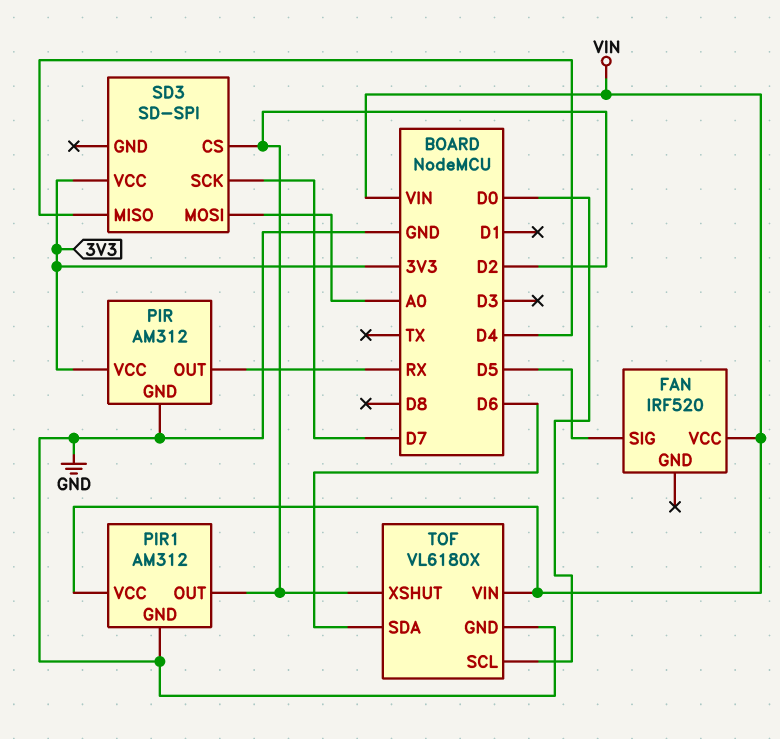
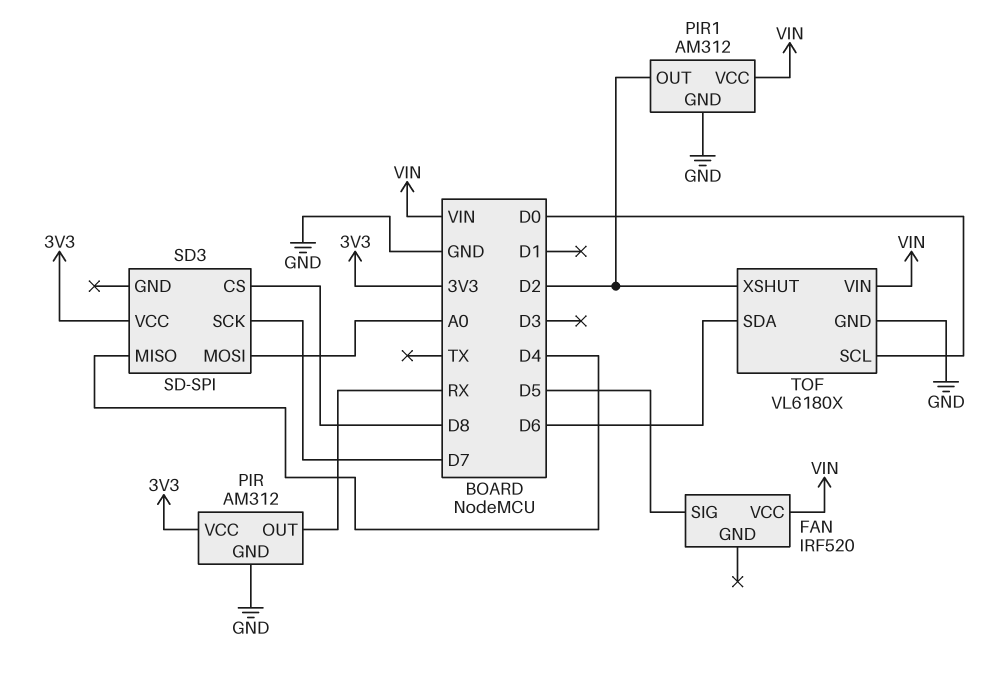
SD3 pin CS: D2 -> D8

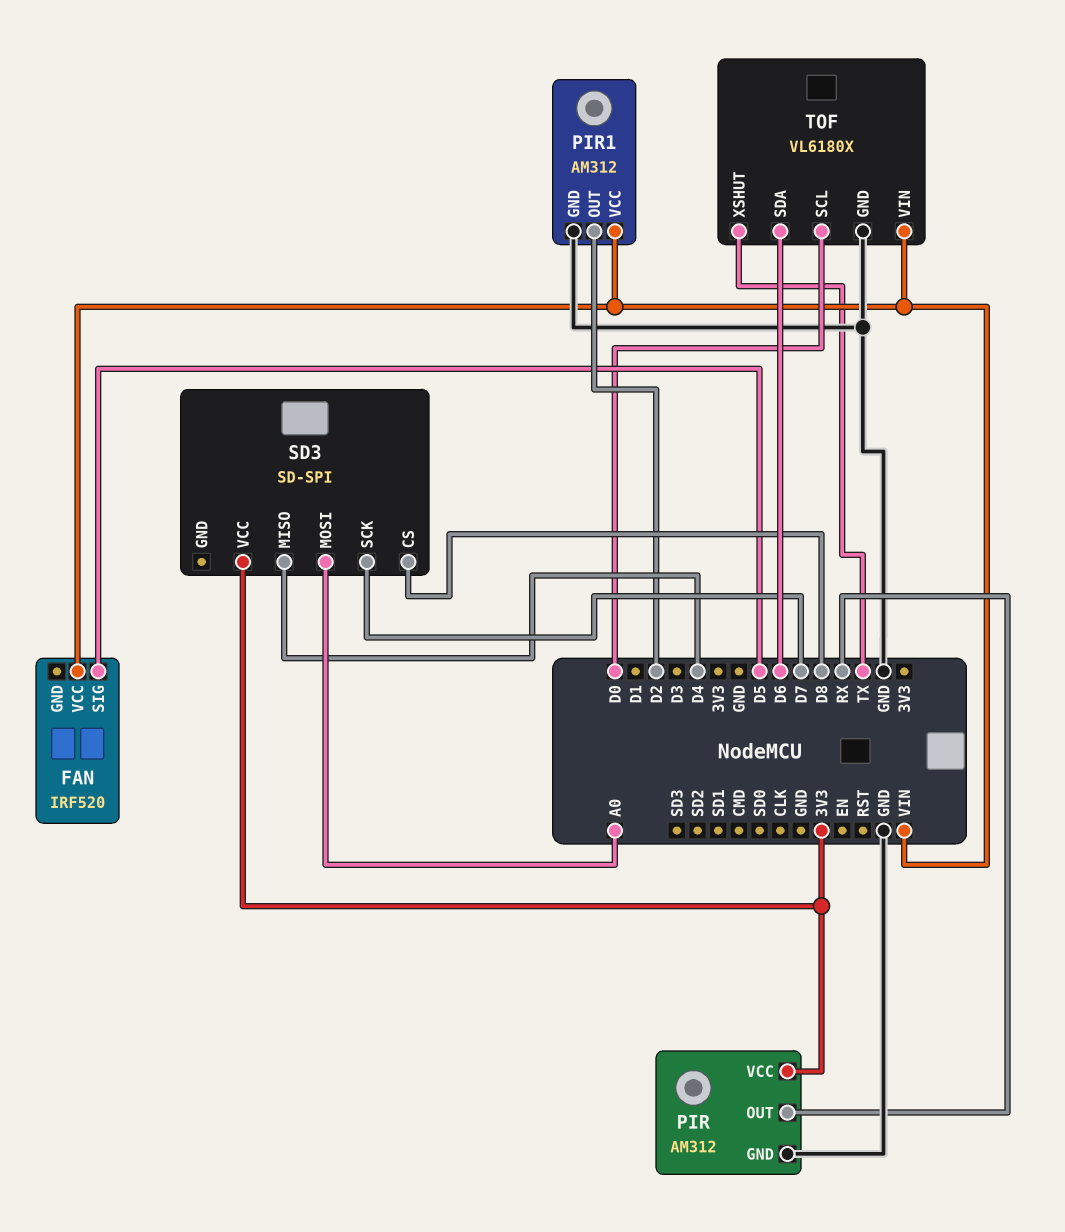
TOF pin XSHUT: D2 -> TX

